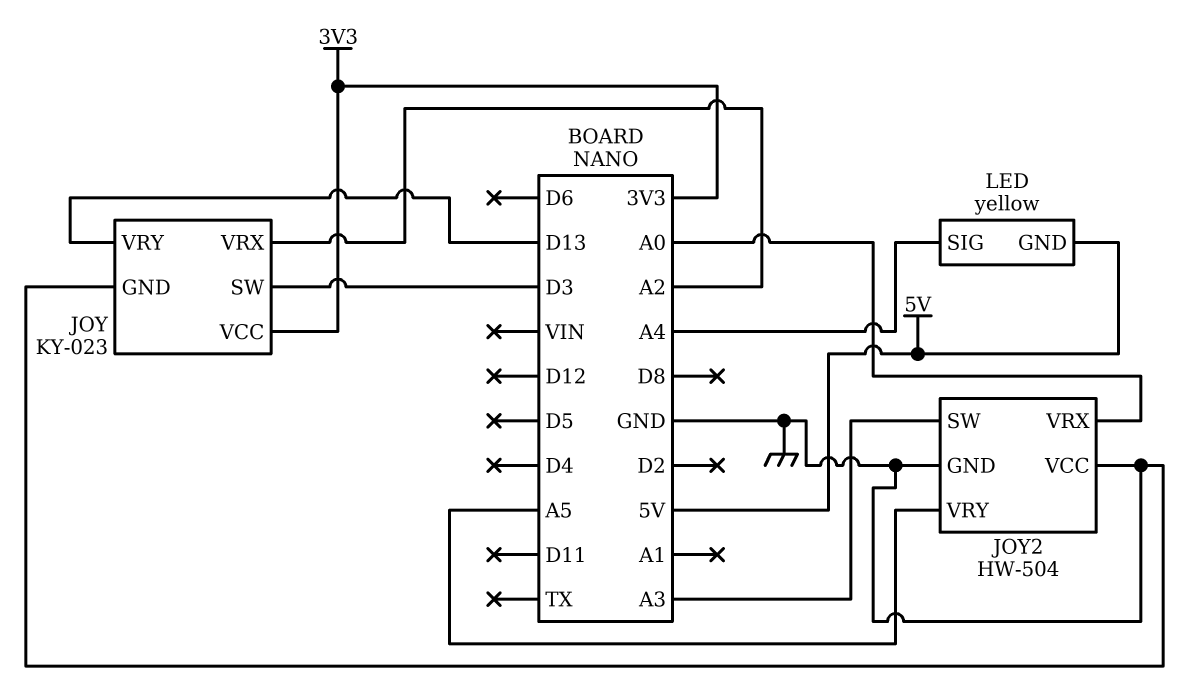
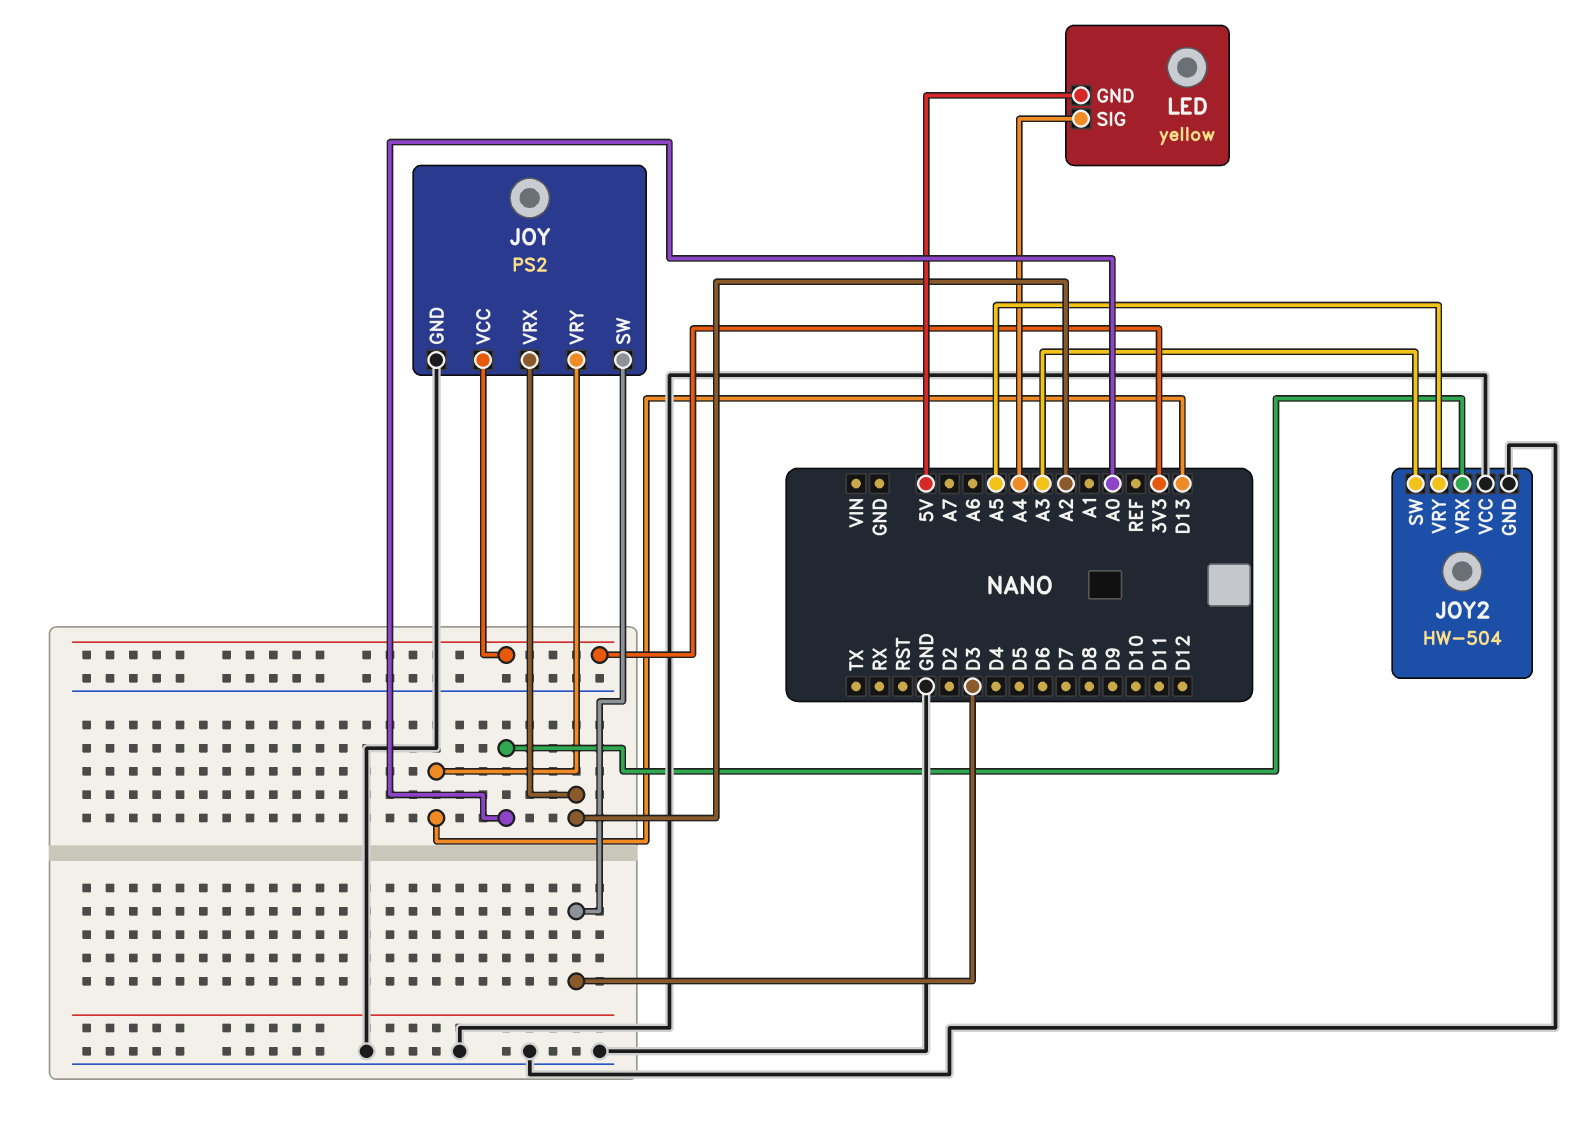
JOY: KY-023 -> PS2

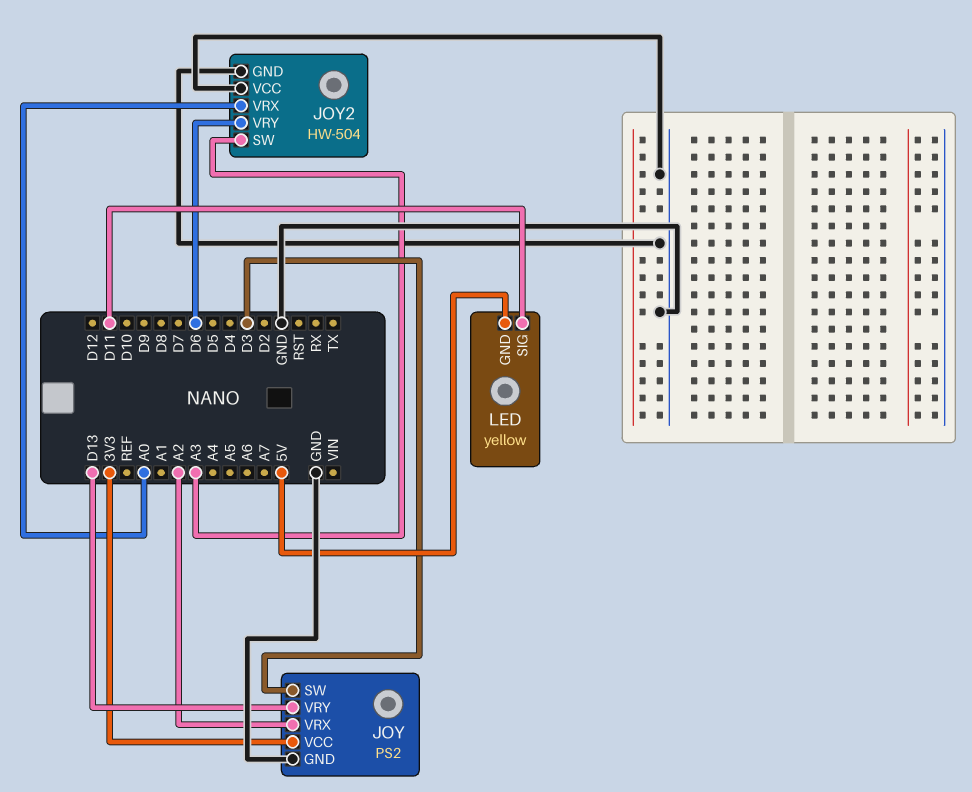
JOY2 pin VRY: A5 -> D6
LED pin SIG: A4 -> D11

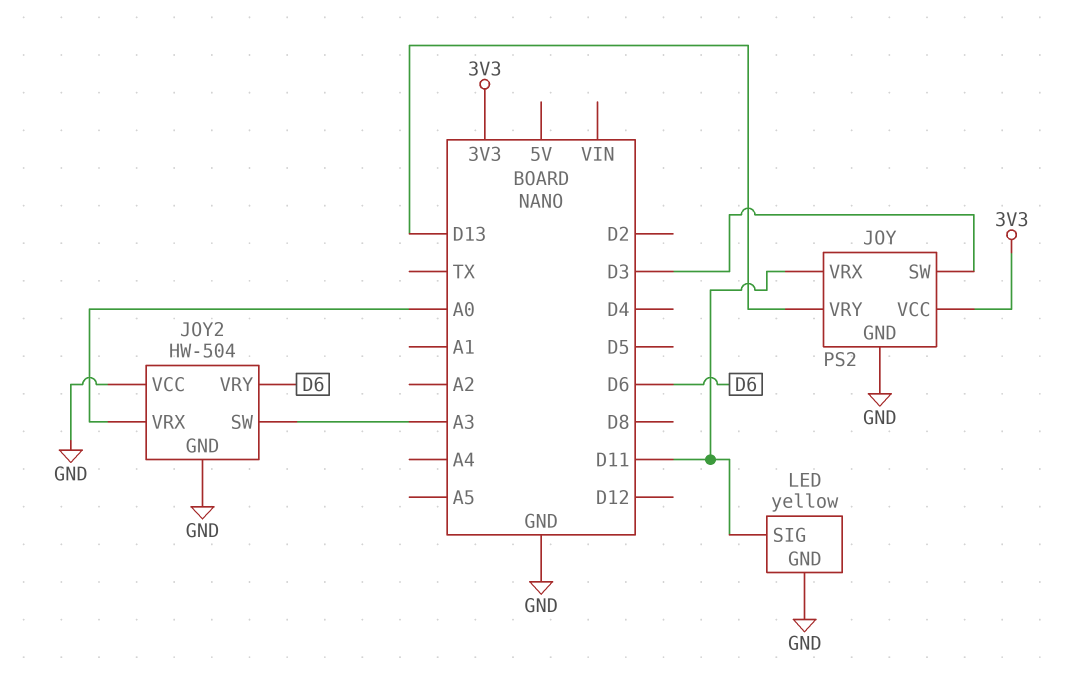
JOY pin VRX: A2 -> D11
LED pin GND: 5V -> GND

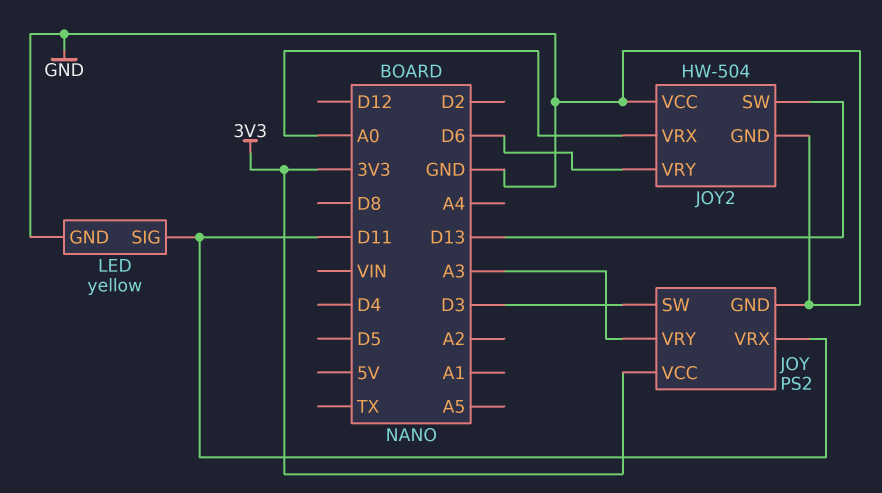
JOY pin VRY: D13 -> A3
JOY2 pin SW: A3 -> D13

